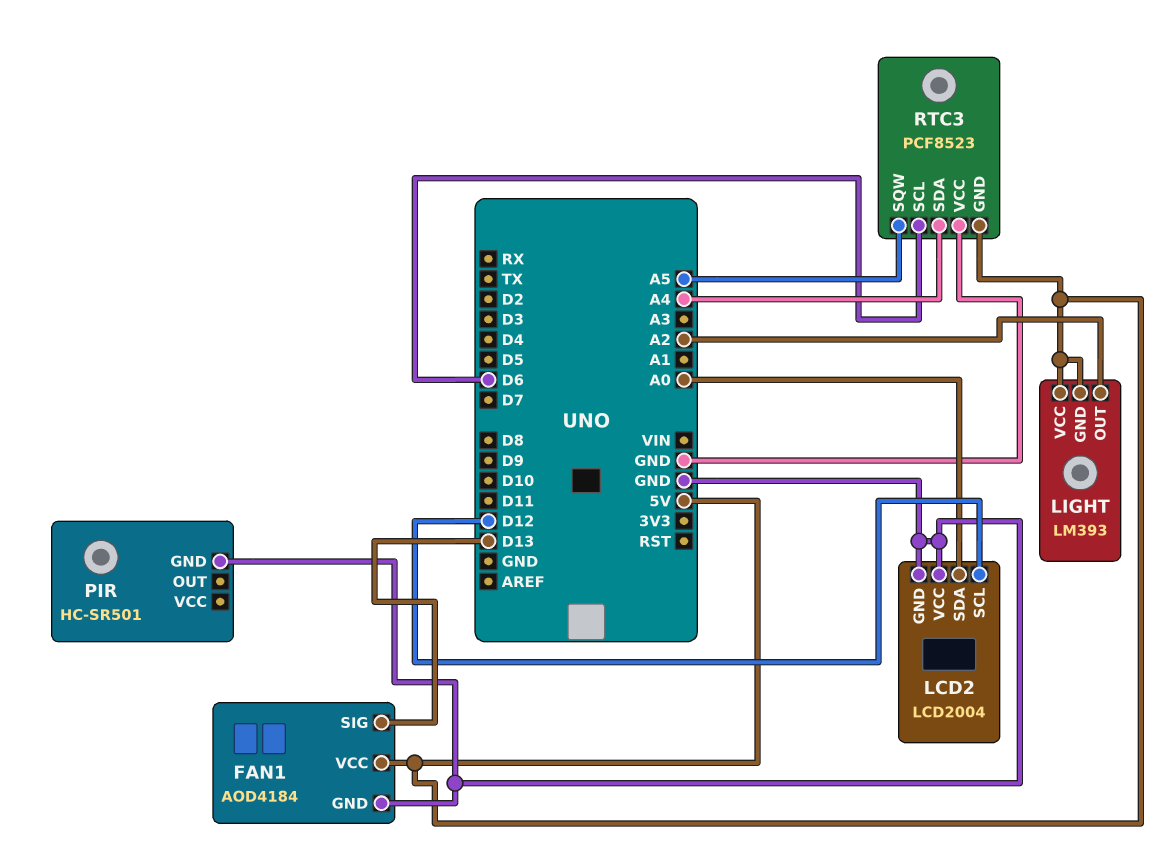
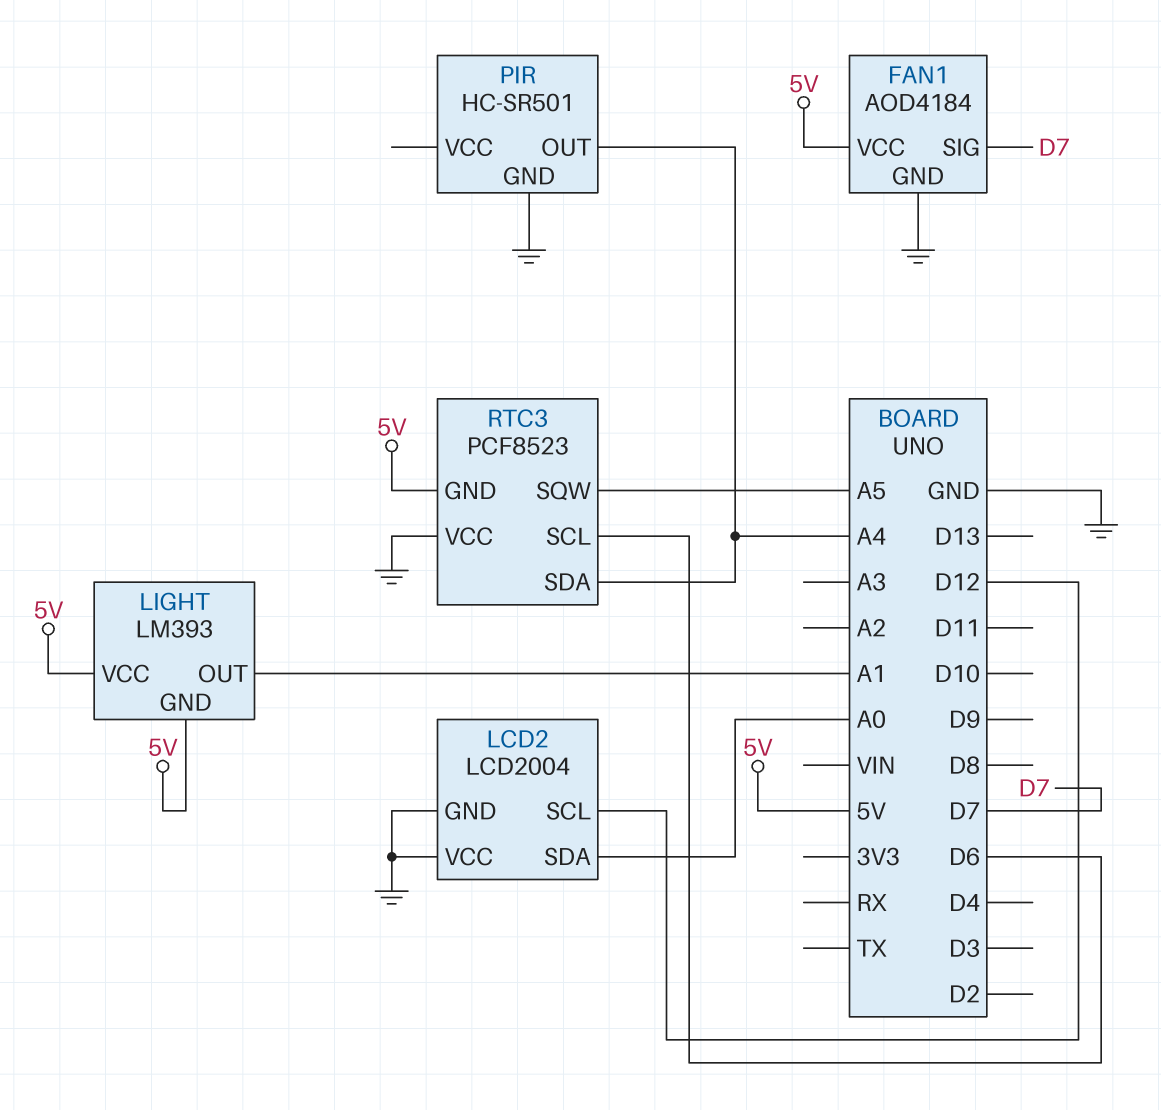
FAN1 pin SIG: D13 -> D7
LIGHT pin OUT: A2 -> A1
PIR pin OUT: none -> A4

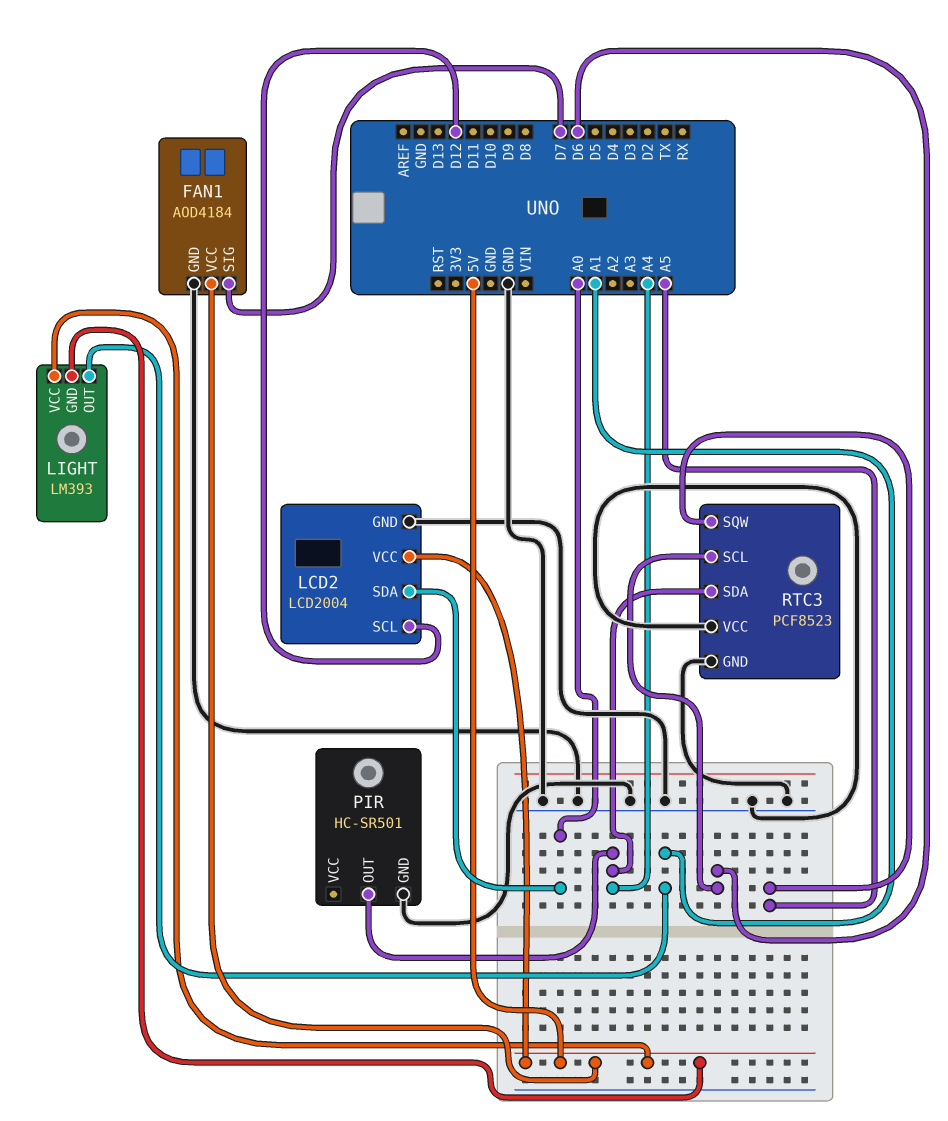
LCD2 pin VCC: GND -> 5V
RTC3 pin GND: 5V -> GND

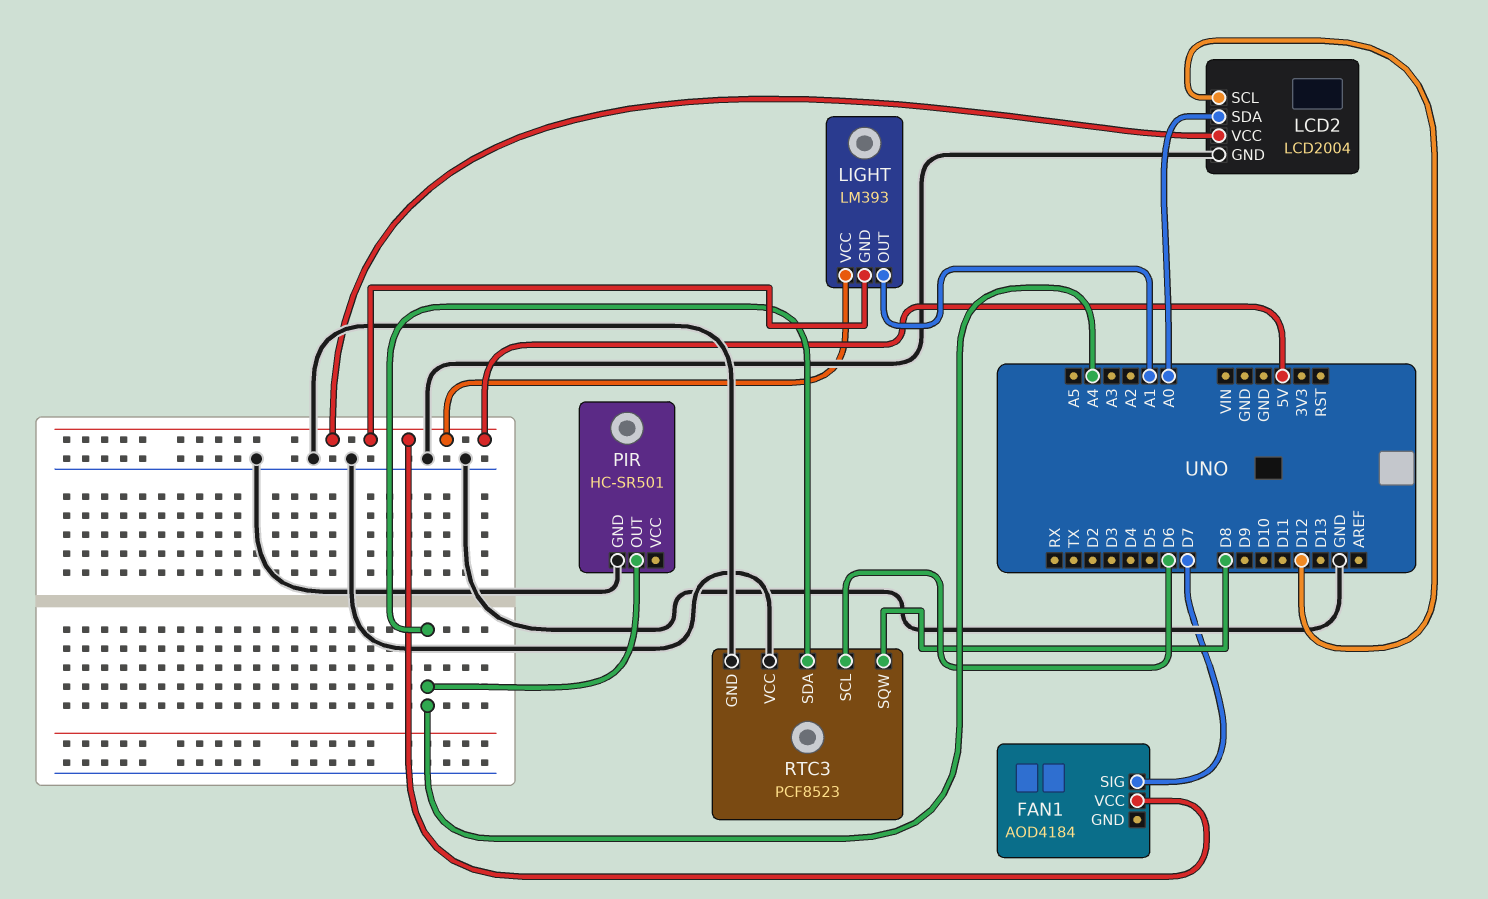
FAN1 pin GND: GND -> none
RTC3 pin SQW: A5 -> D8

